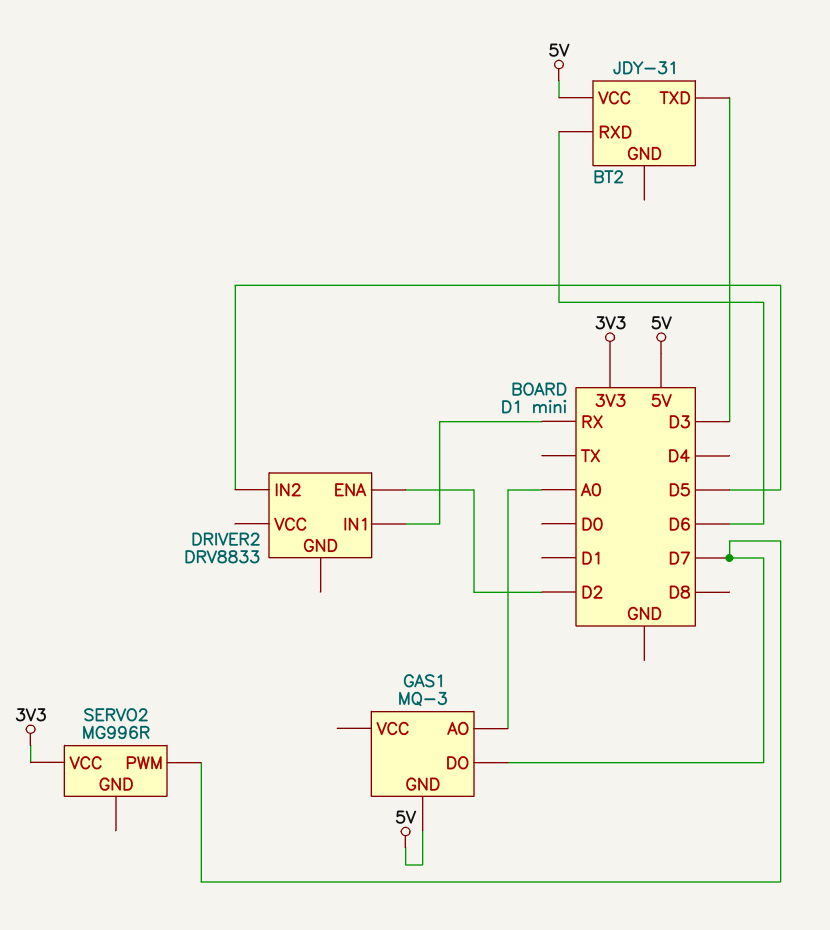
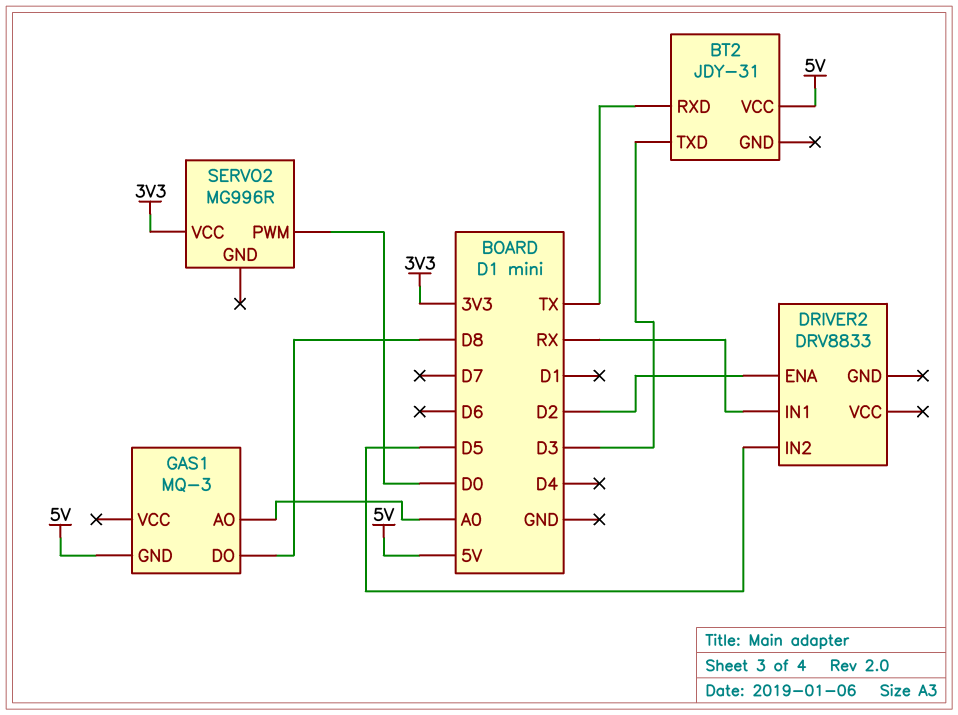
BT2 pin RXD: D6 -> TX
GAS1 pin DO: D7 -> D8
SERVO2 pin PWM: D7 -> D0

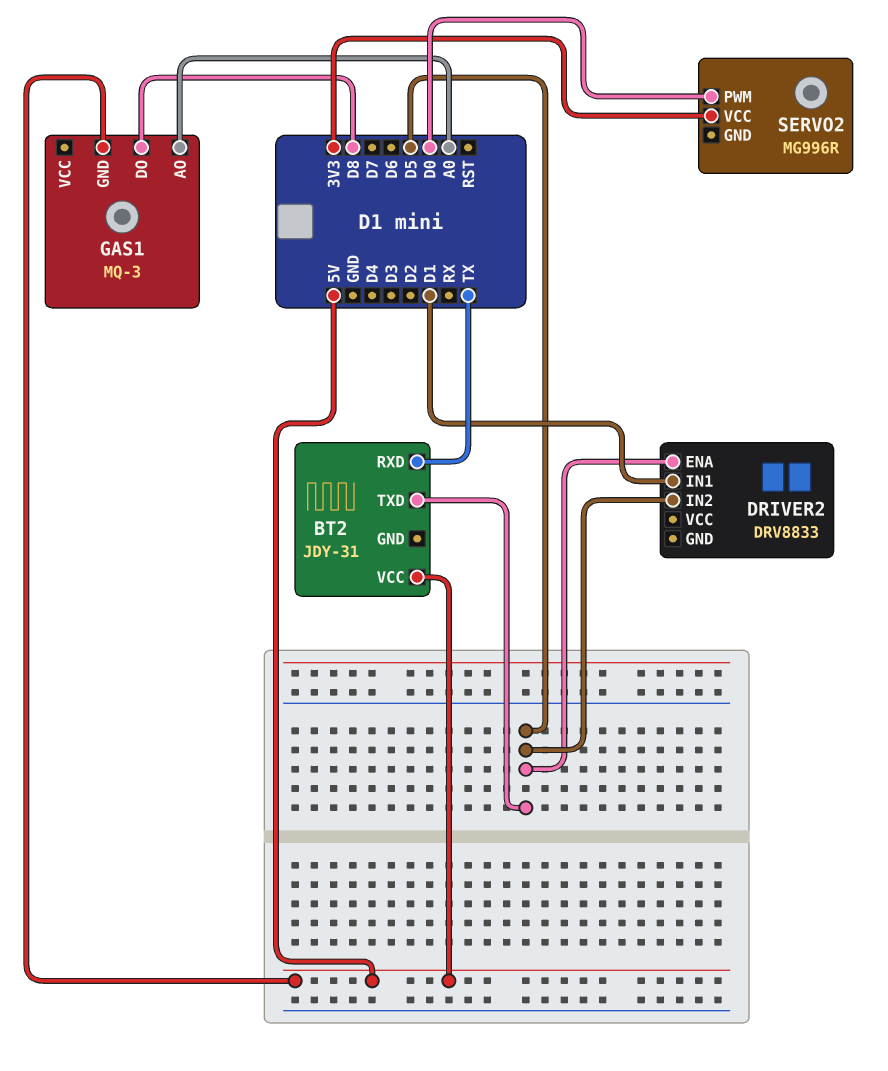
BT2 pin TXD: D3 -> D5
DRIVER2 pin ENA: D2 -> D5
DRIVER2 pin IN1: RX -> D1

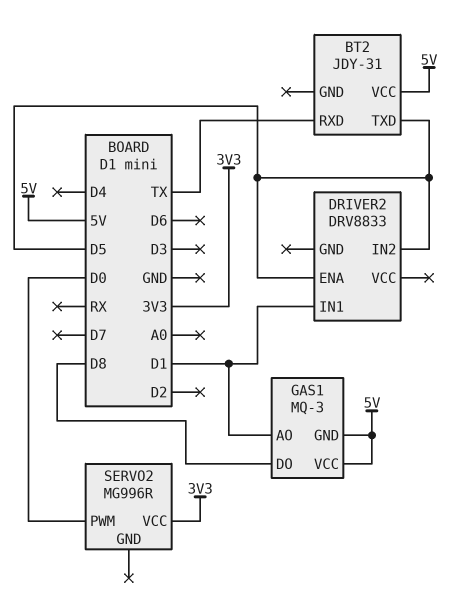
GAS1 pin AO: A0 -> D1
GAS1 pin VCC: none -> 5V

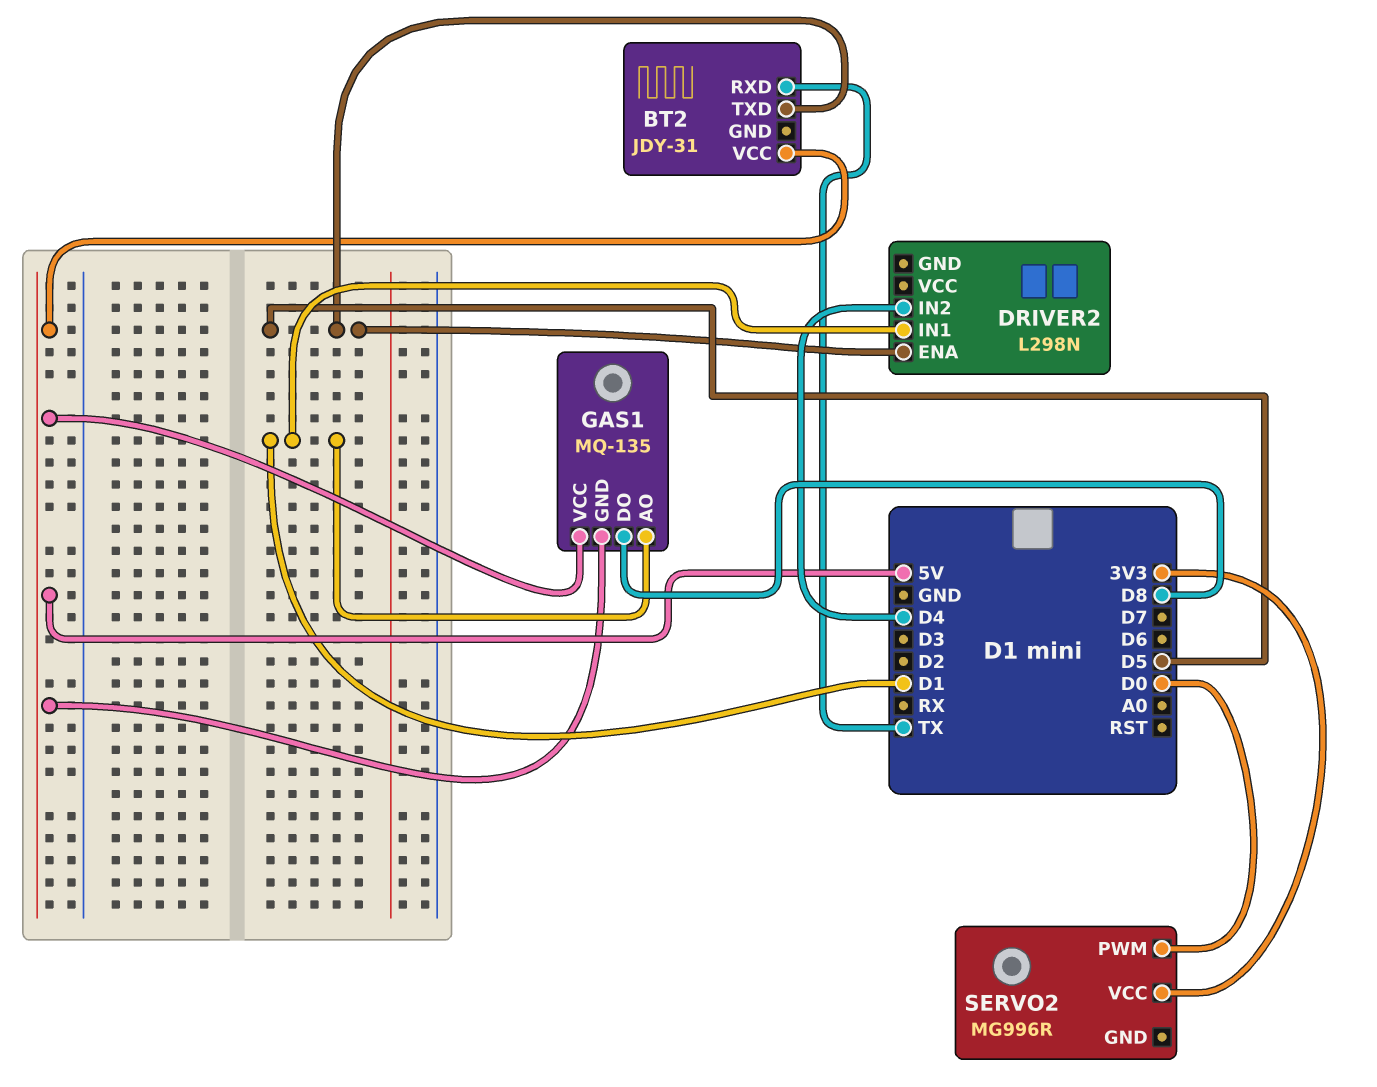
DRIVER2: DRV8833 -> L298N
DRIVER2 pin IN2: D5 -> D4
GAS1: MQ-3 -> MQ-135

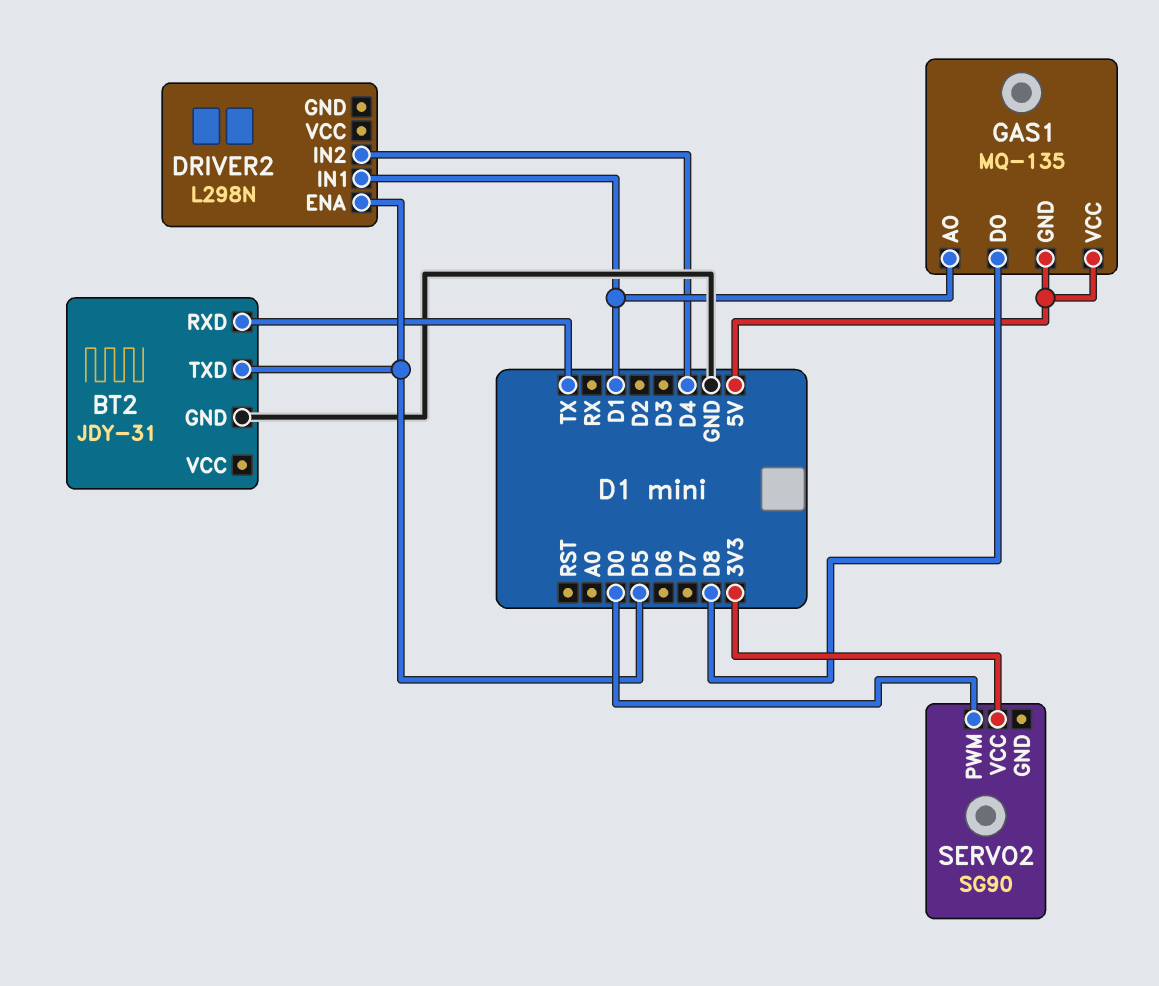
BT2 pin GND: none -> GND
BT2 pin VCC: 5V -> none
SERVO2: MG996R -> SG90

